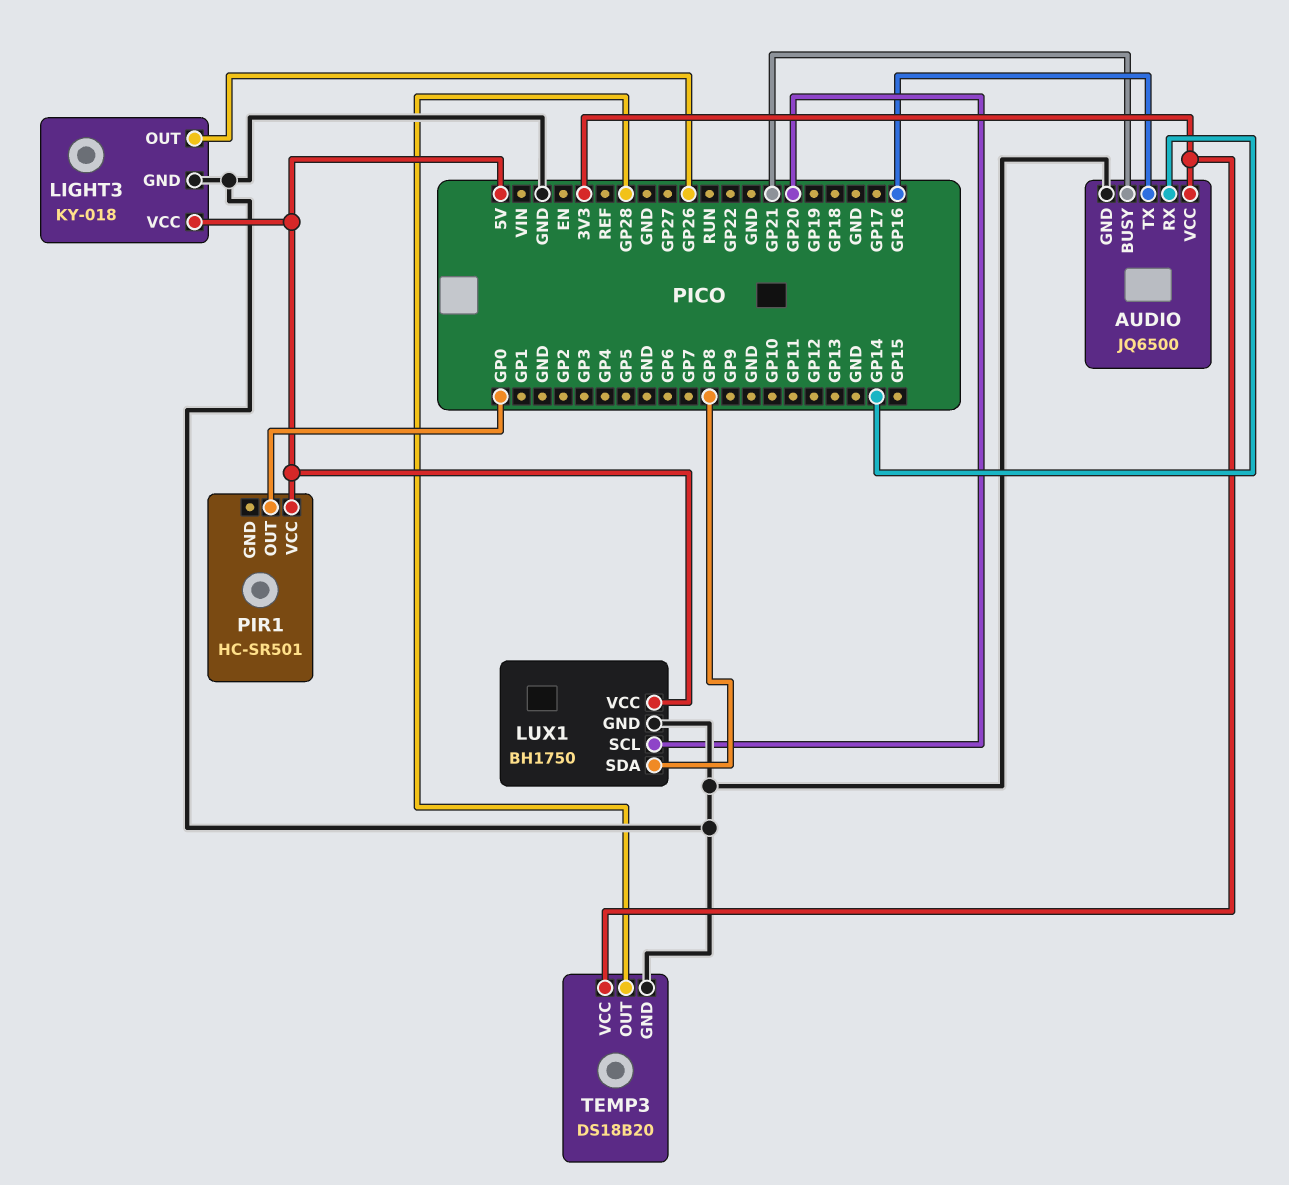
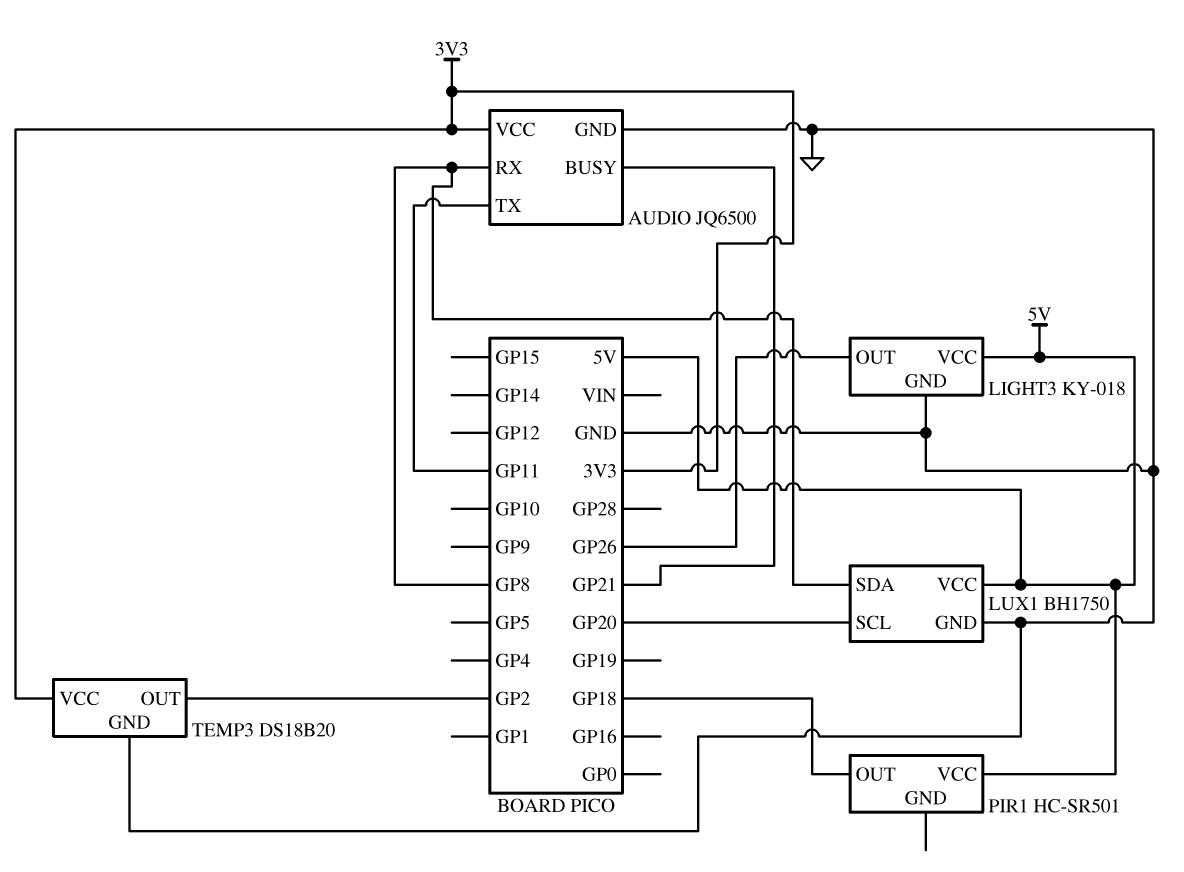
AUDIO pin RX: GP14 -> GP8
AUDIO pin TX: GP16 -> GP11
PIR1 pin OUT: GP0 -> GP18
TEMP3 pin OUT: GP28 -> GP2

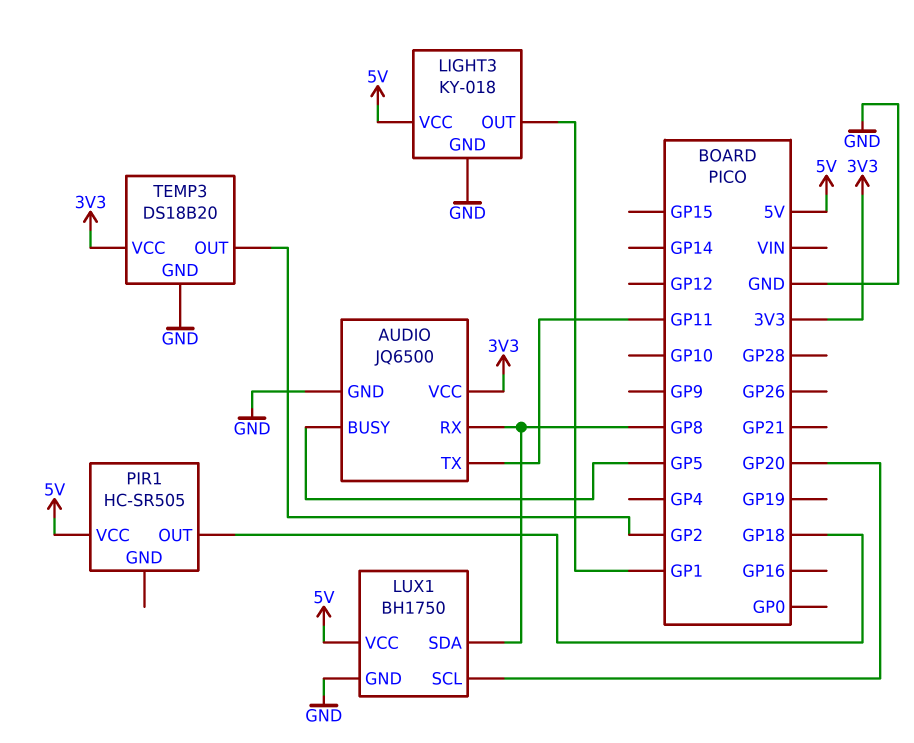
AUDIO pin BUSY: GP21 -> GP5
LIGHT3 pin OUT: GP26 -> GP1
PIR1: HC-SR501 -> HC-SR505

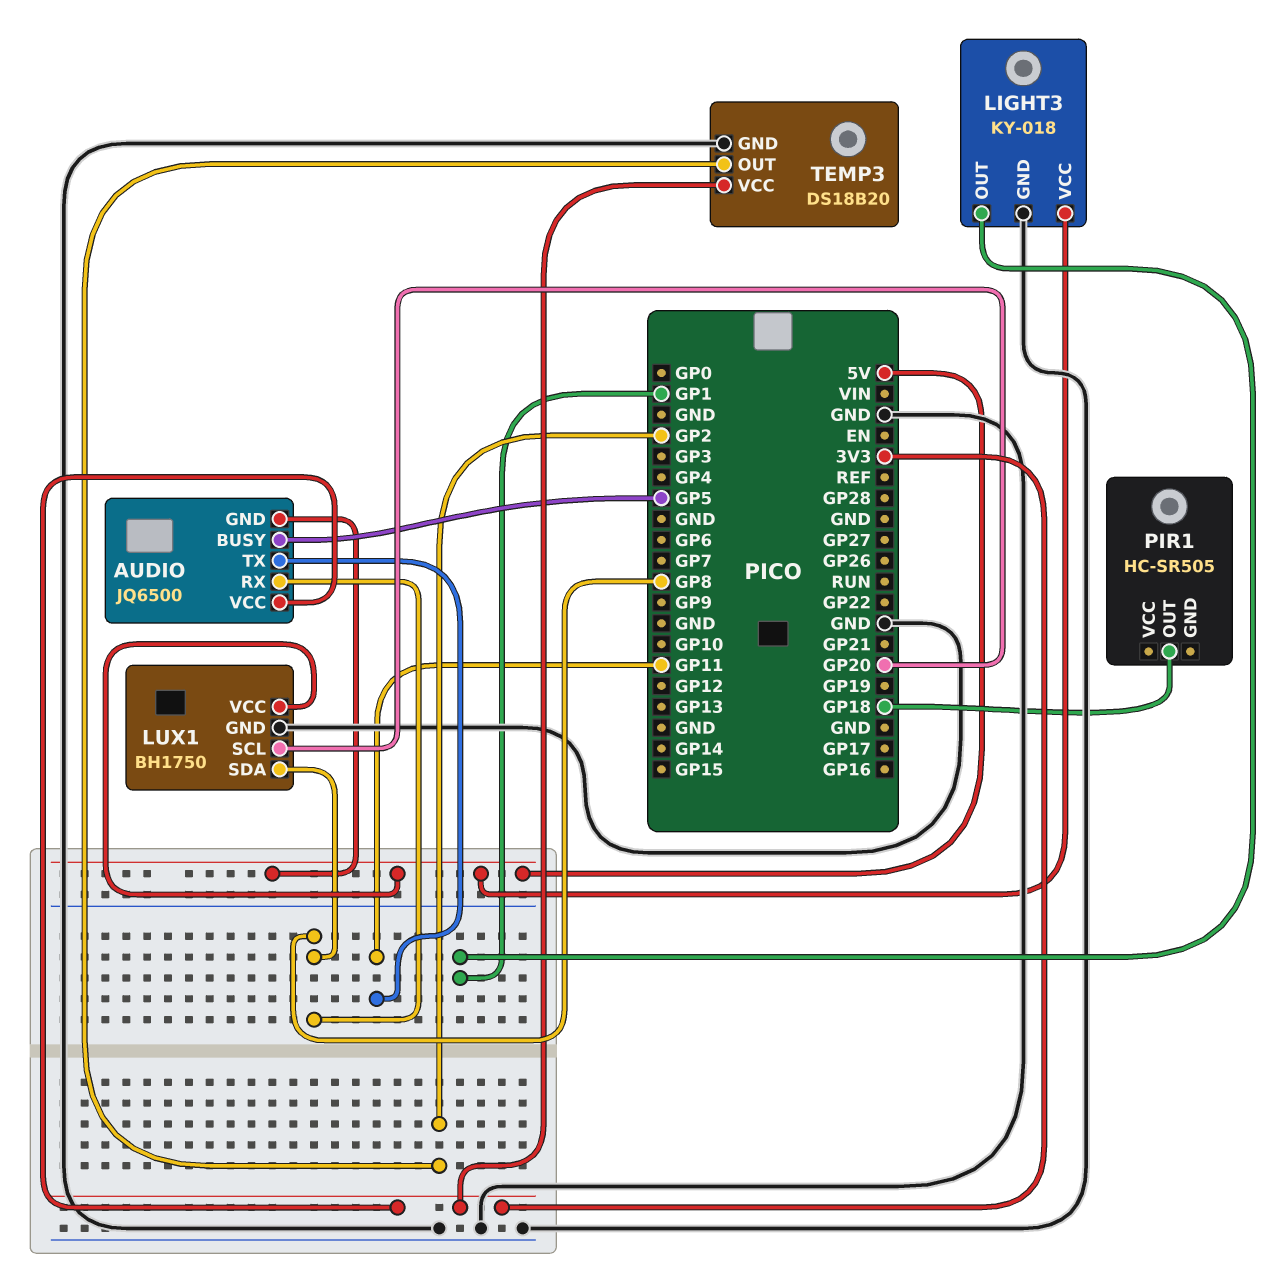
AUDIO pin GND: GND -> 5V
PIR1 pin VCC: 5V -> none

